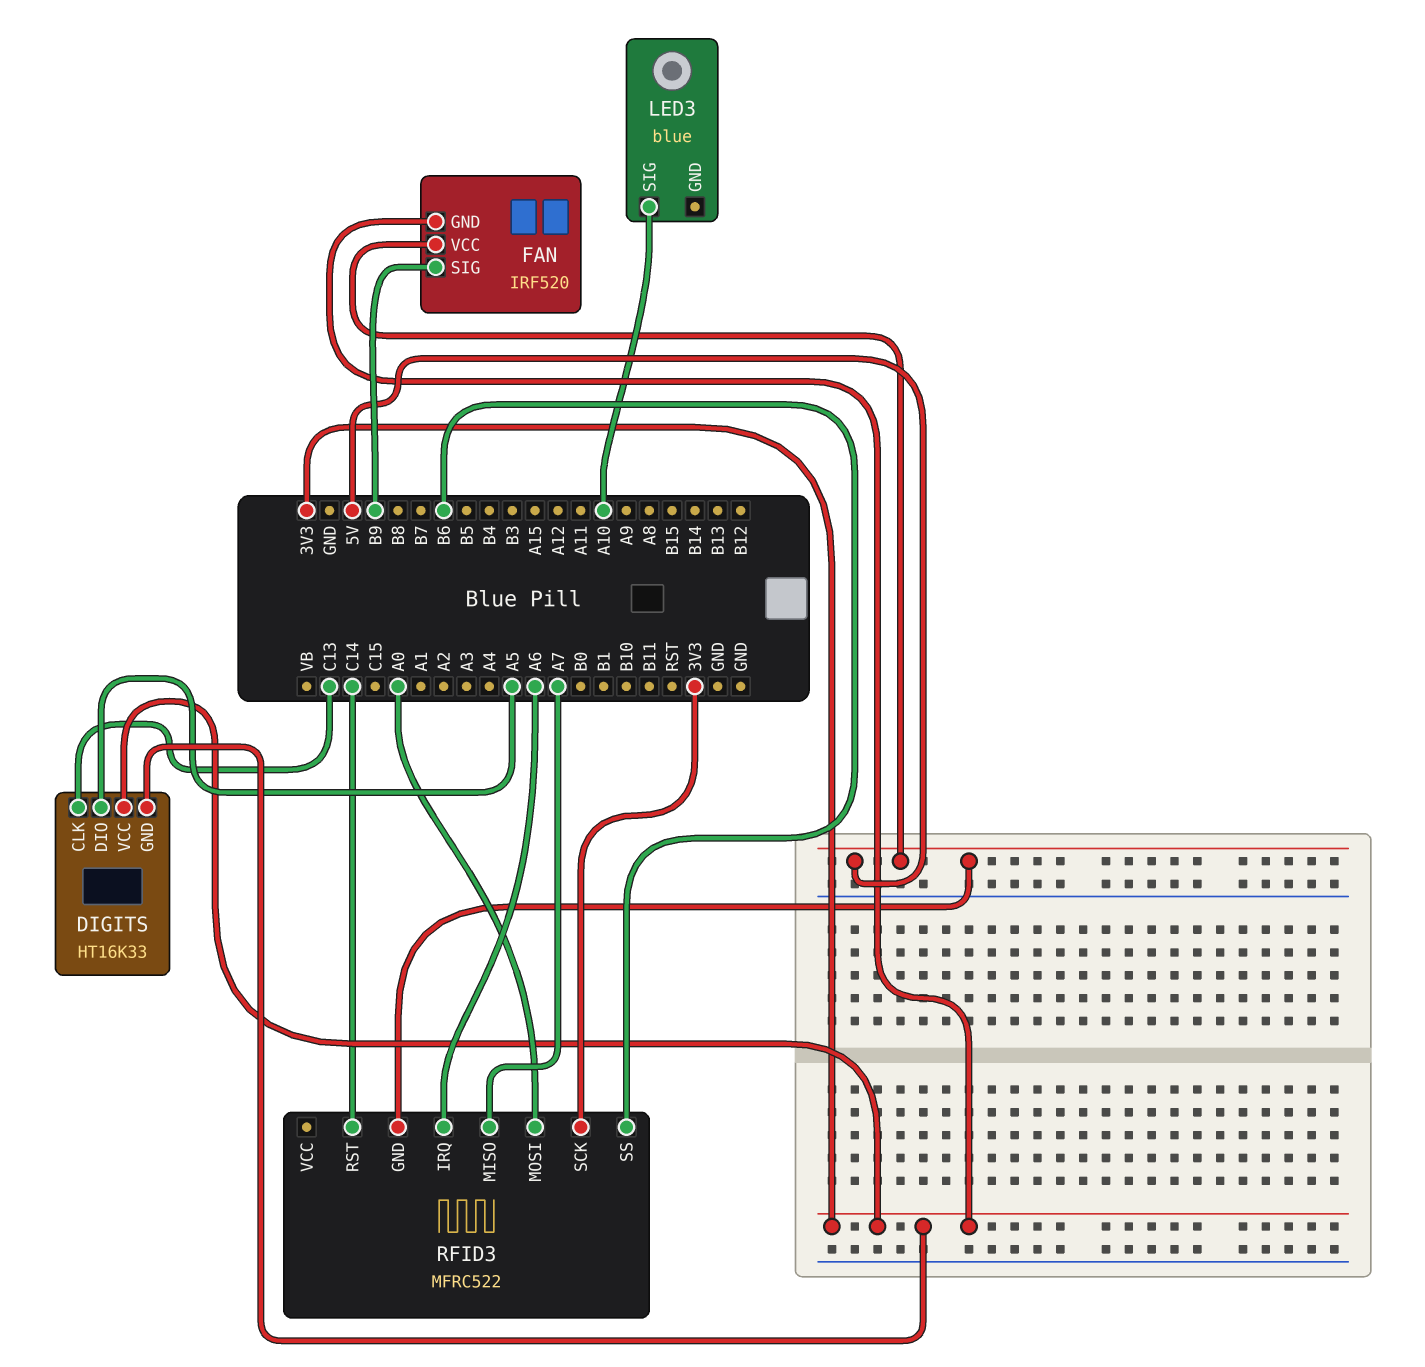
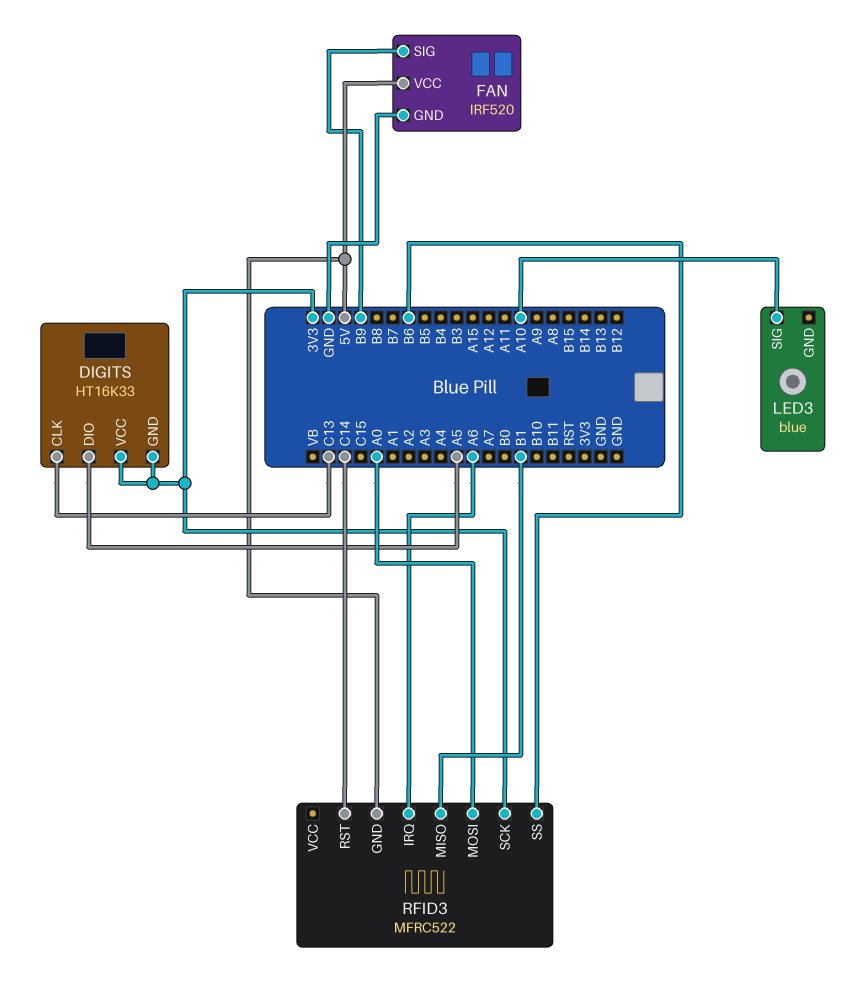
FAN pin GND: 3V3 -> GND
RFID3 pin MISO: A7 -> B1

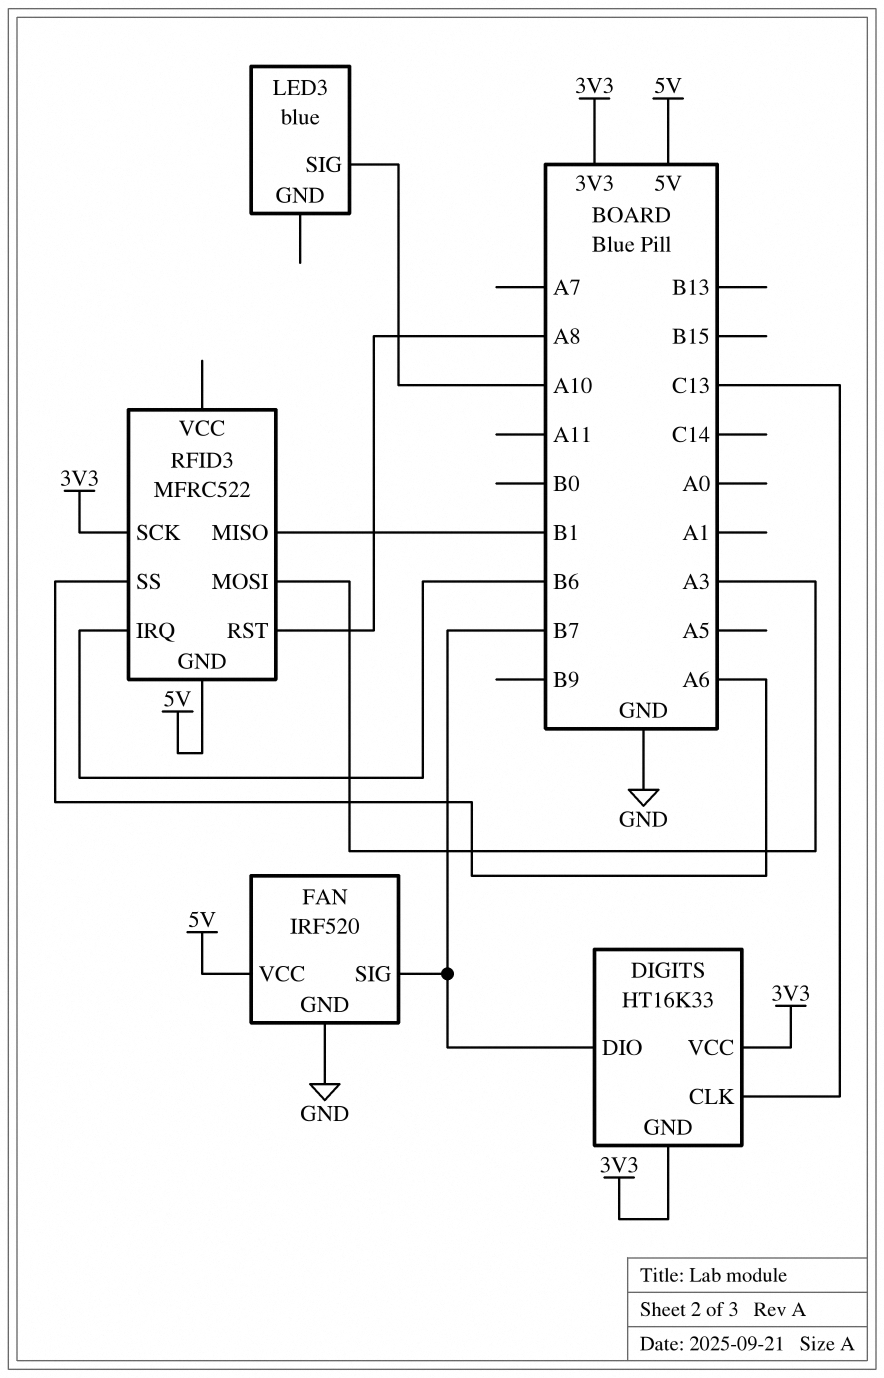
DIGITS pin DIO: A5 -> B7
FAN pin SIG: B9 -> B7
RFID3 pin IRQ: A6 -> B6
RFID3 pin MOSI: A0 -> A3
RFID3 pin RST: C14 -> A8
RFID3 pin SS: B6 -> A6

